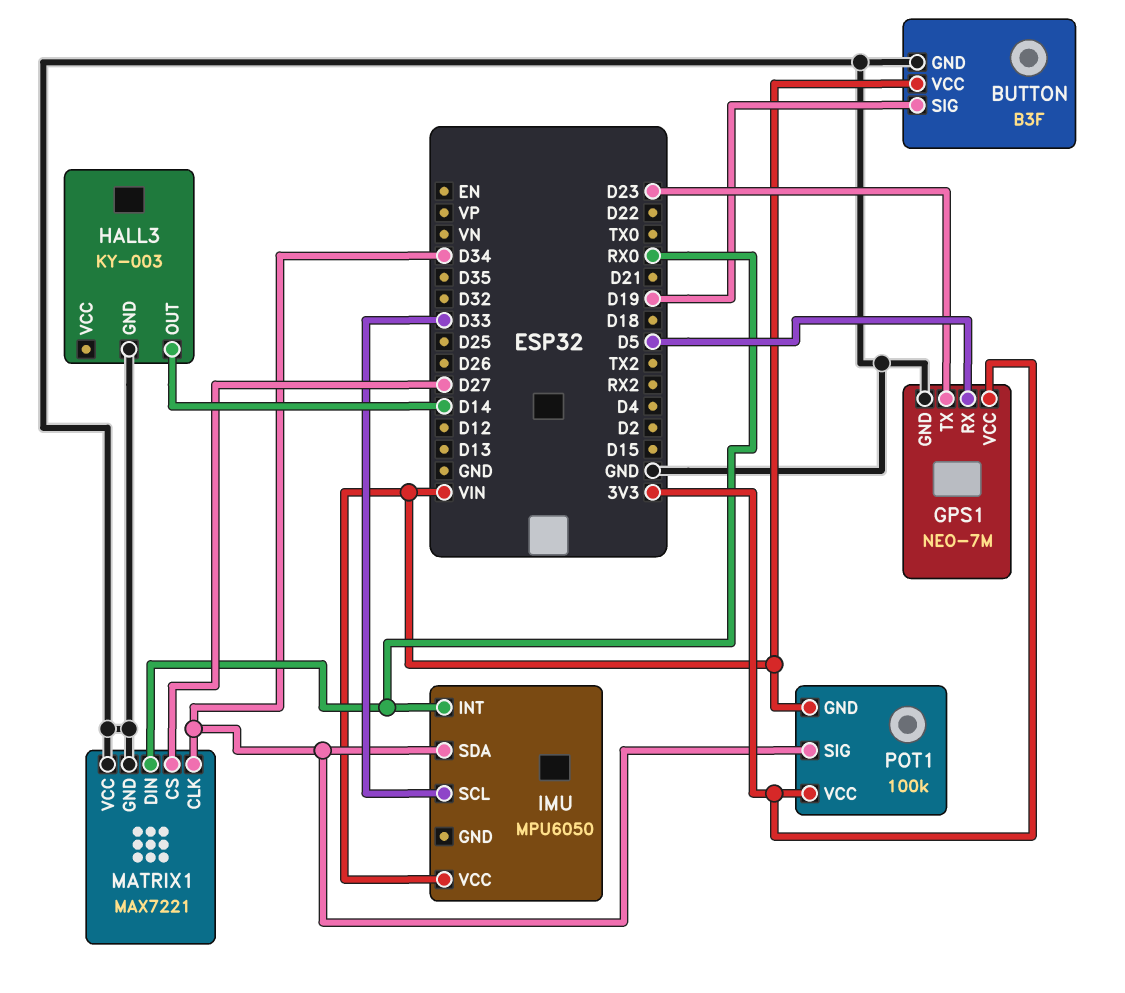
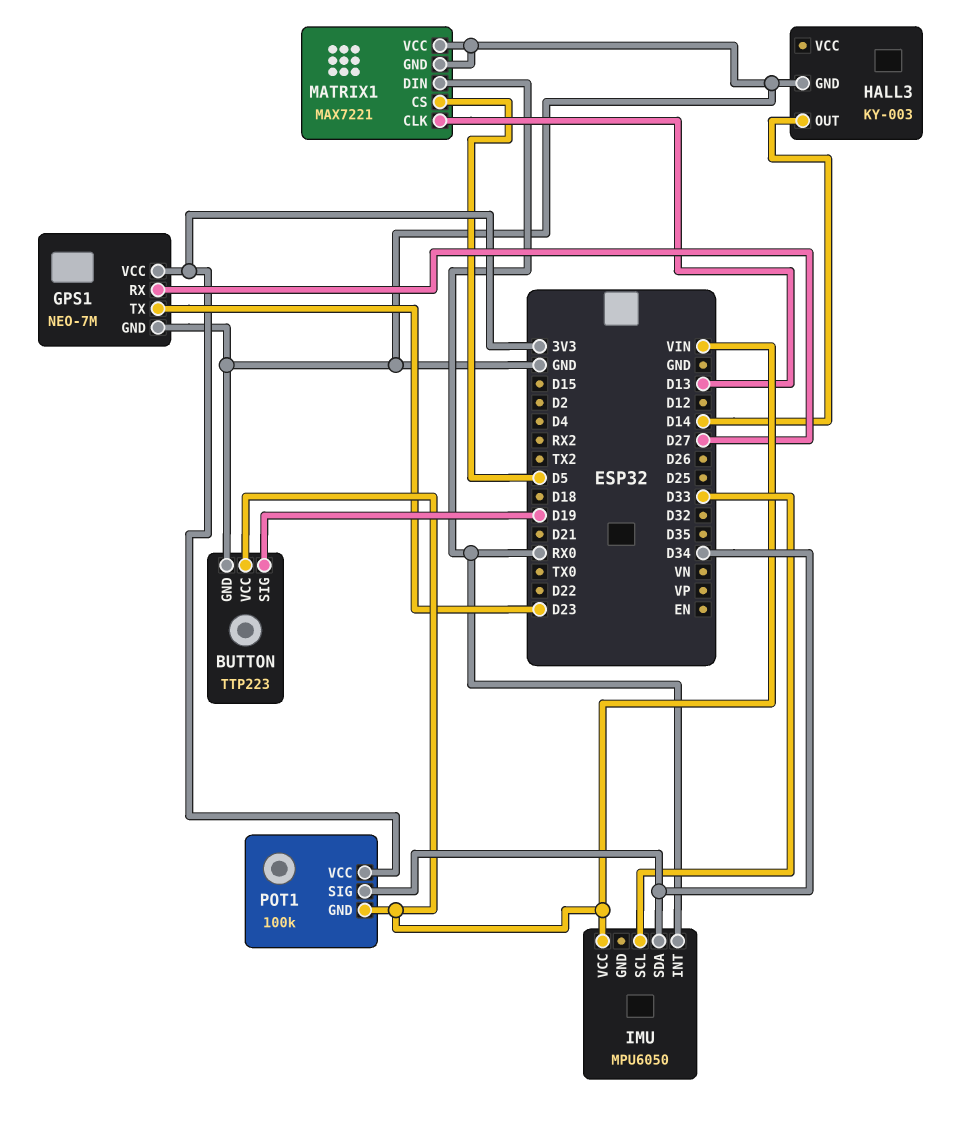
BUTTON: B3F -> TTP223
GPS1 pin RX: D5 -> D27
MATRIX1 pin CLK: D34 -> D13
MATRIX1 pin CS: D27 -> D5

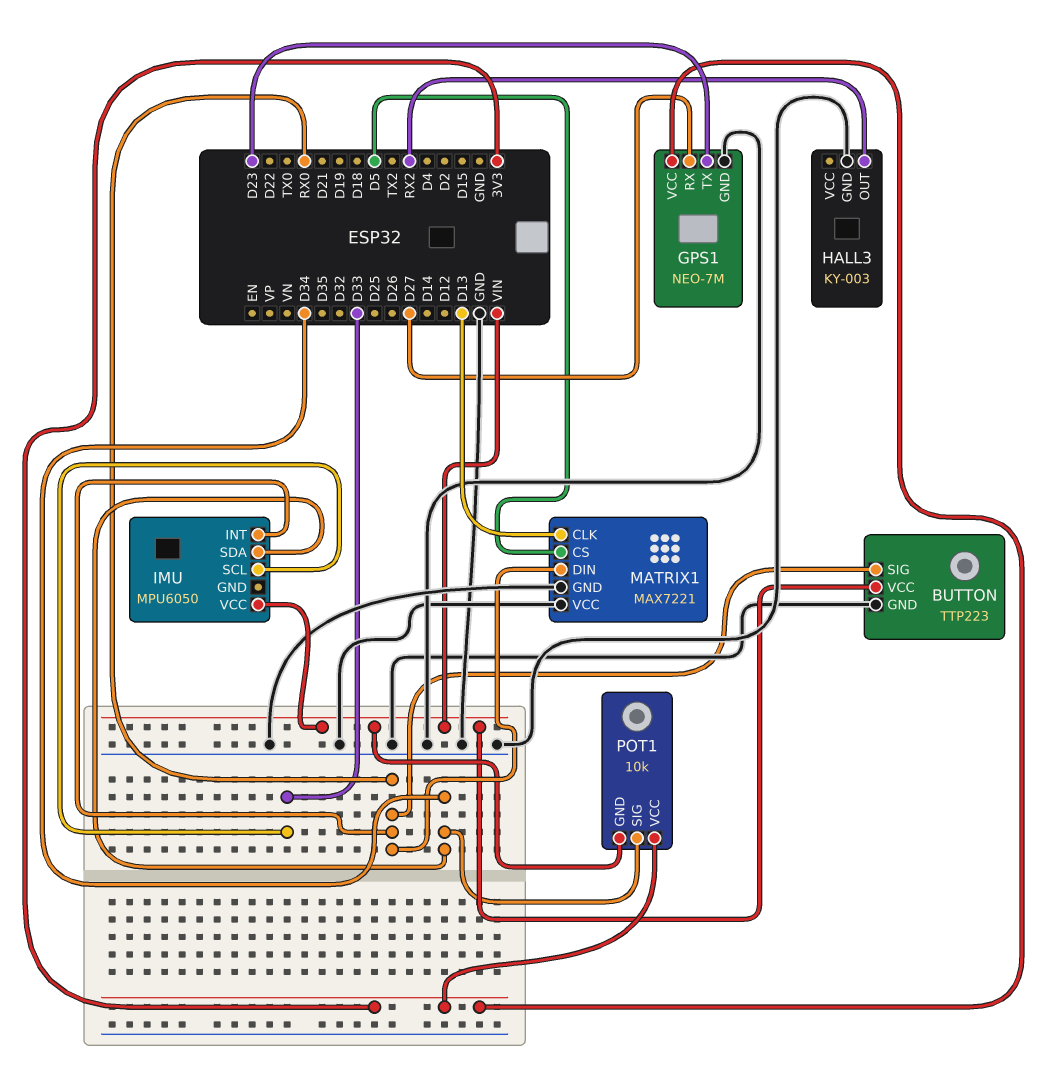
BUTTON pin SIG: D19 -> RX0
HALL3 pin OUT: D14 -> RX2
POT1: 100k -> 10k

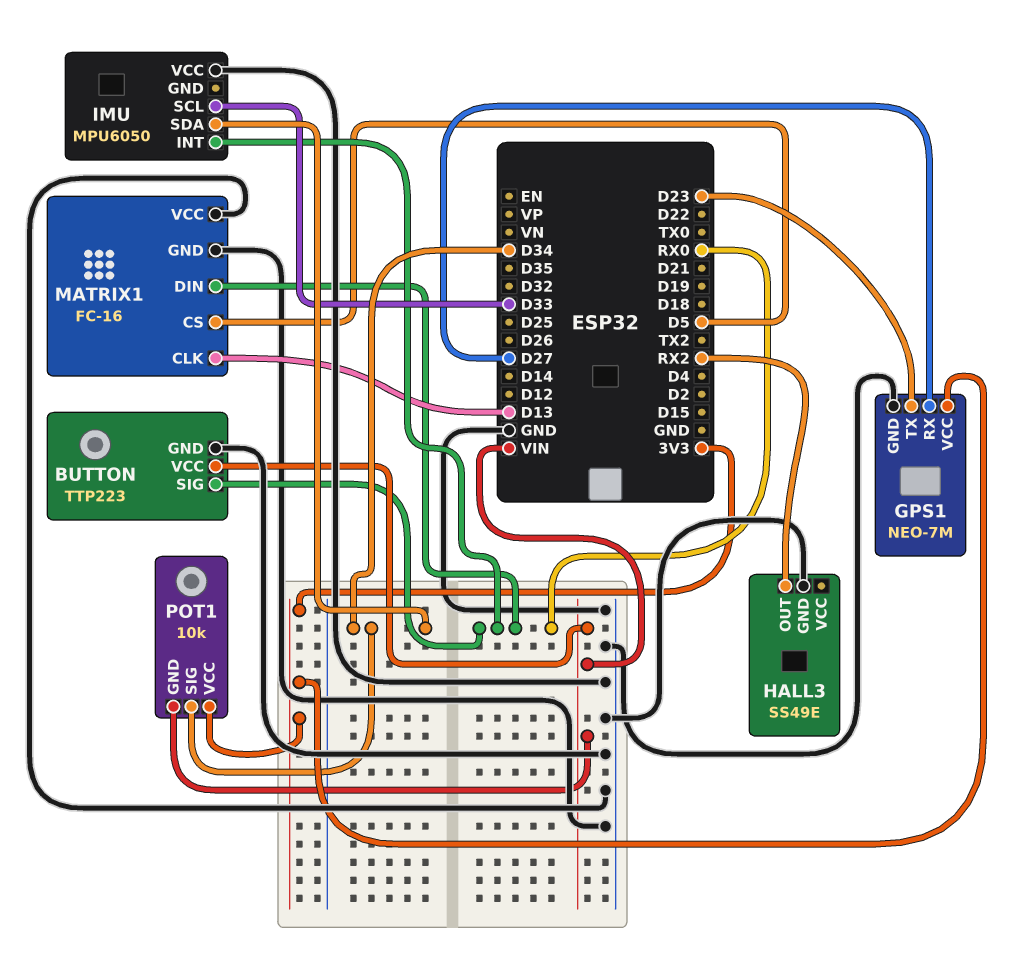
HALL3: KY-003 -> SS49E
IMU pin VCC: VIN -> GND
MATRIX1: MAX7221 -> FC-16

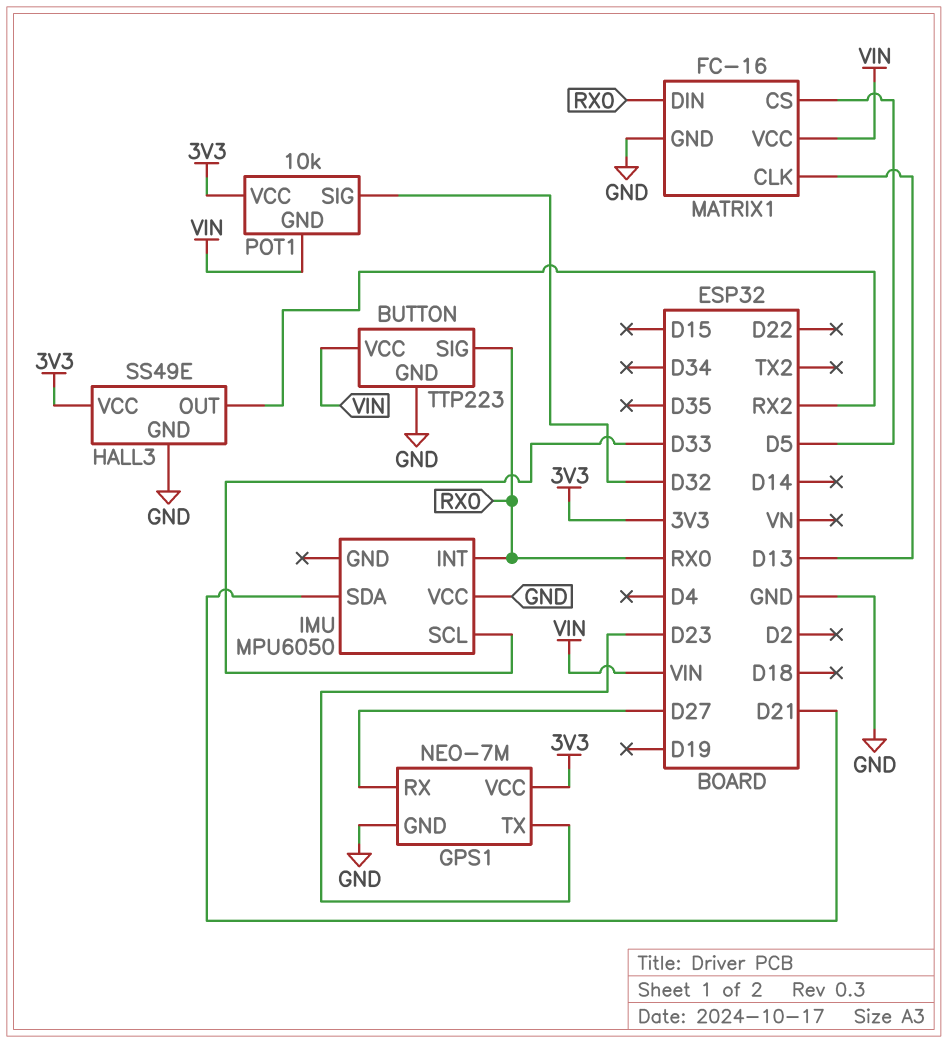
HALL3 pin VCC: none -> 3V3
IMU pin SDA: D34 -> D21
MATRIX1 pin VCC: GND -> VIN
POT1 pin SIG: D34 -> D32

